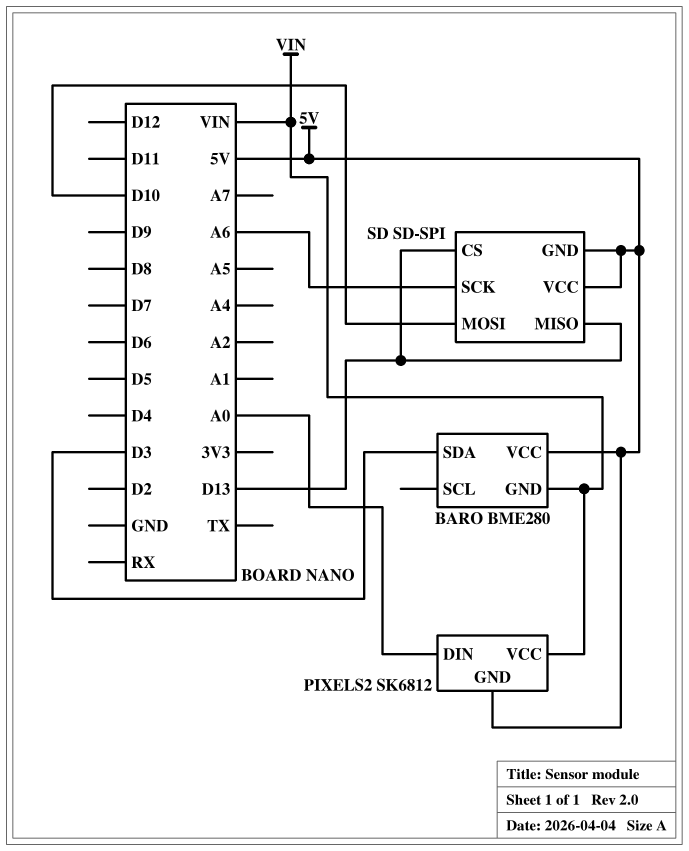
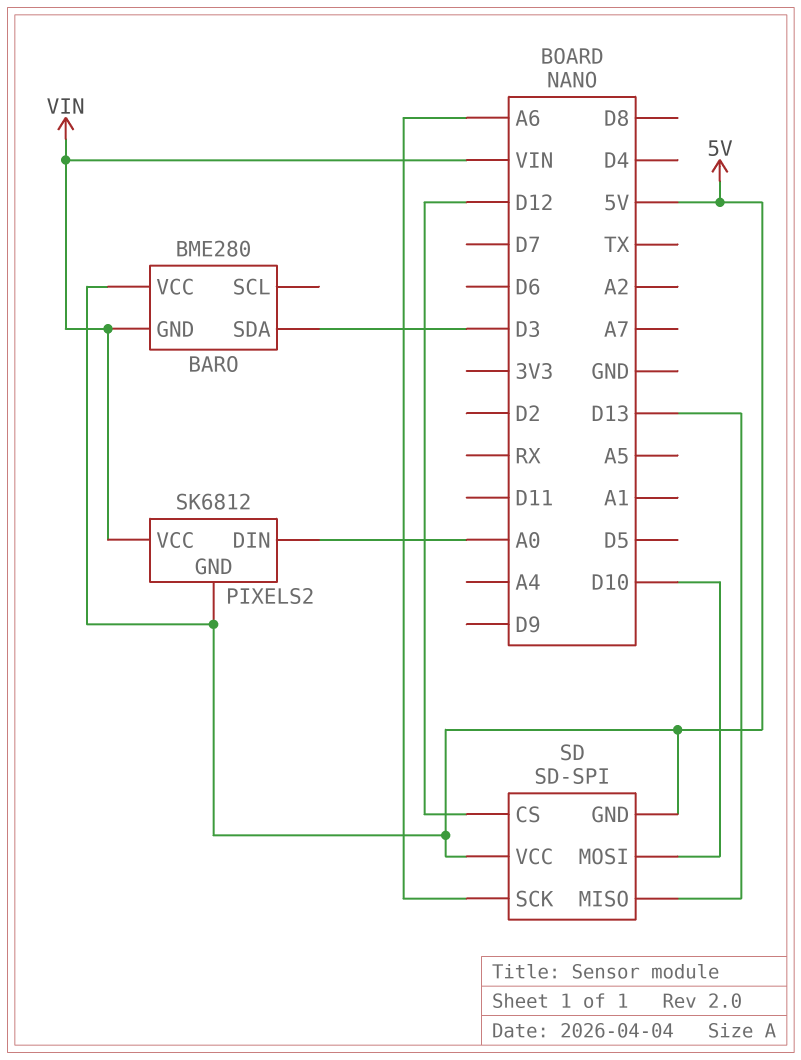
SD pin CS: D13 -> D12

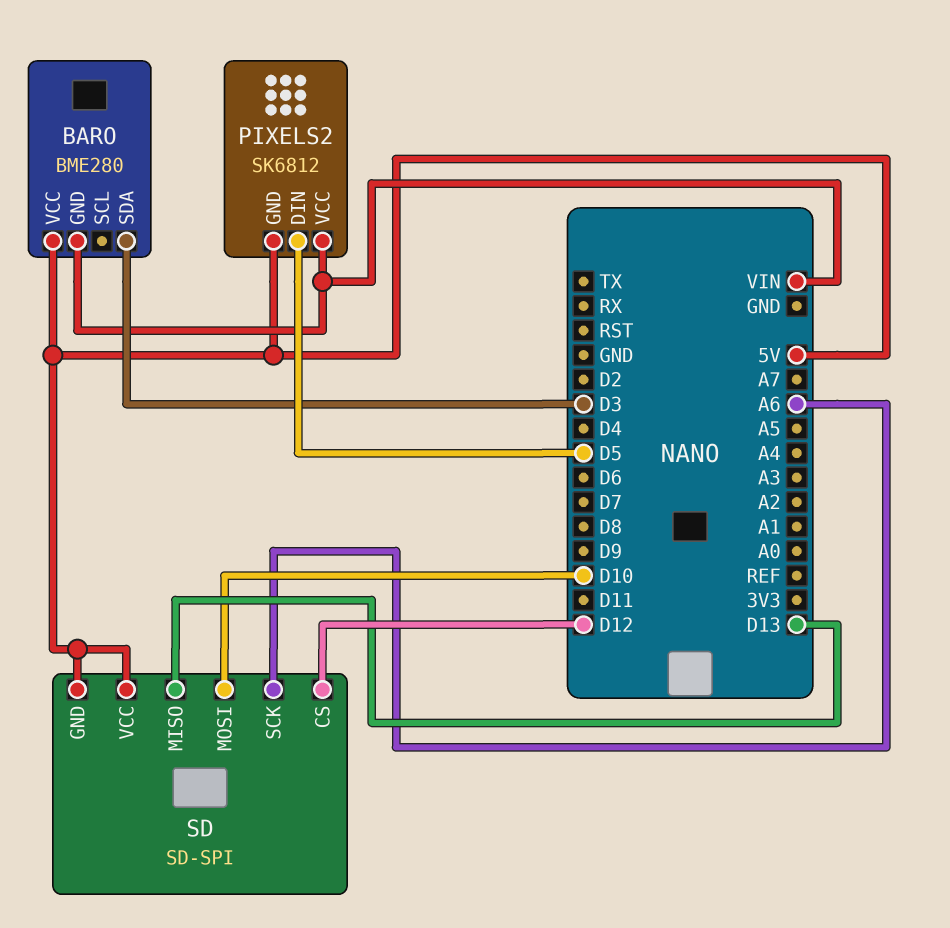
PIXELS2 pin DIN: A0 -> D5

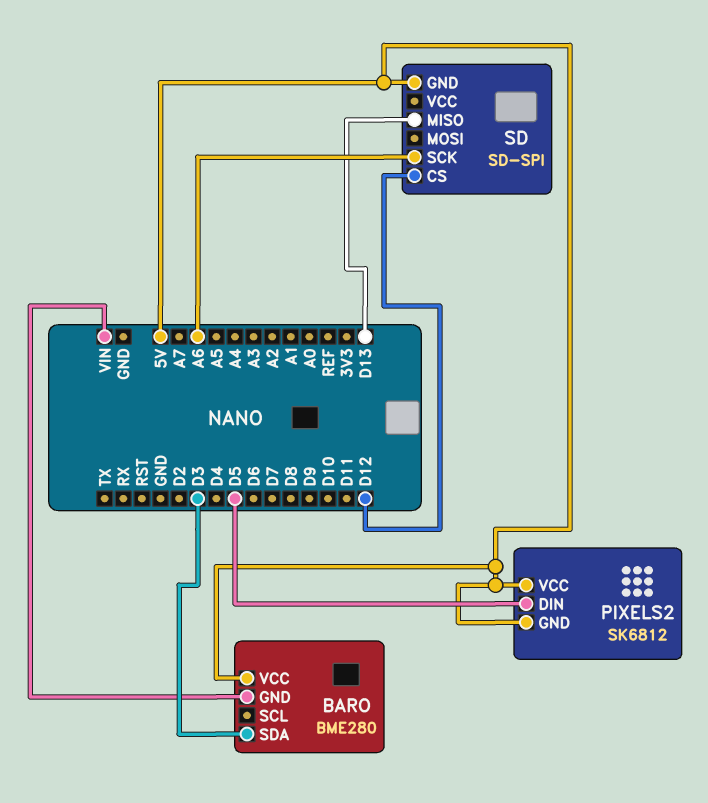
PIXELS2 pin VCC: VIN -> 5V
SD pin MOSI: D10 -> none
SD pin VCC: 5V -> none

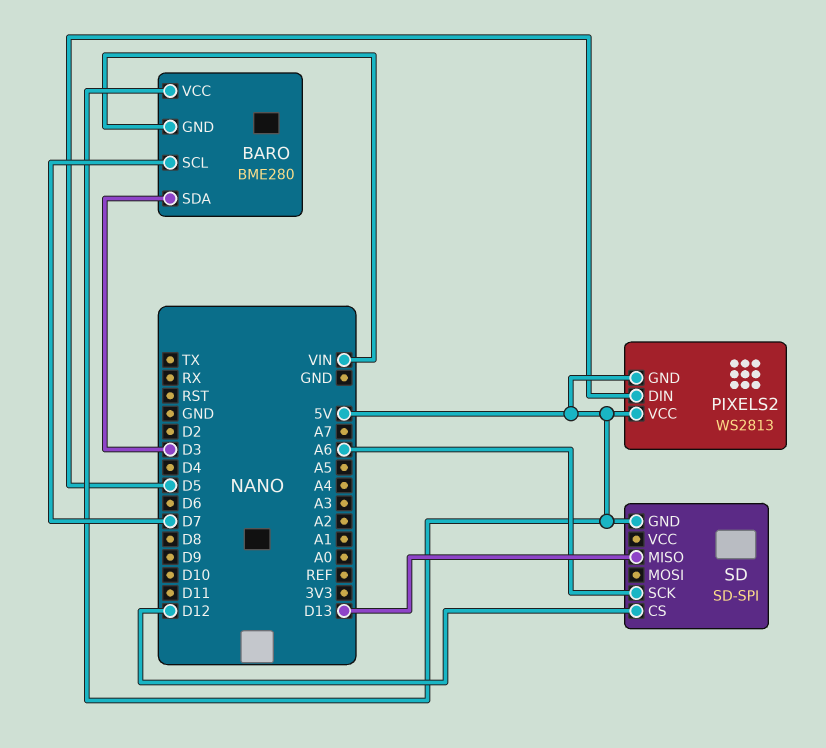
BARO pin SCL: none -> D7
PIXELS2: SK6812 -> WS2813

